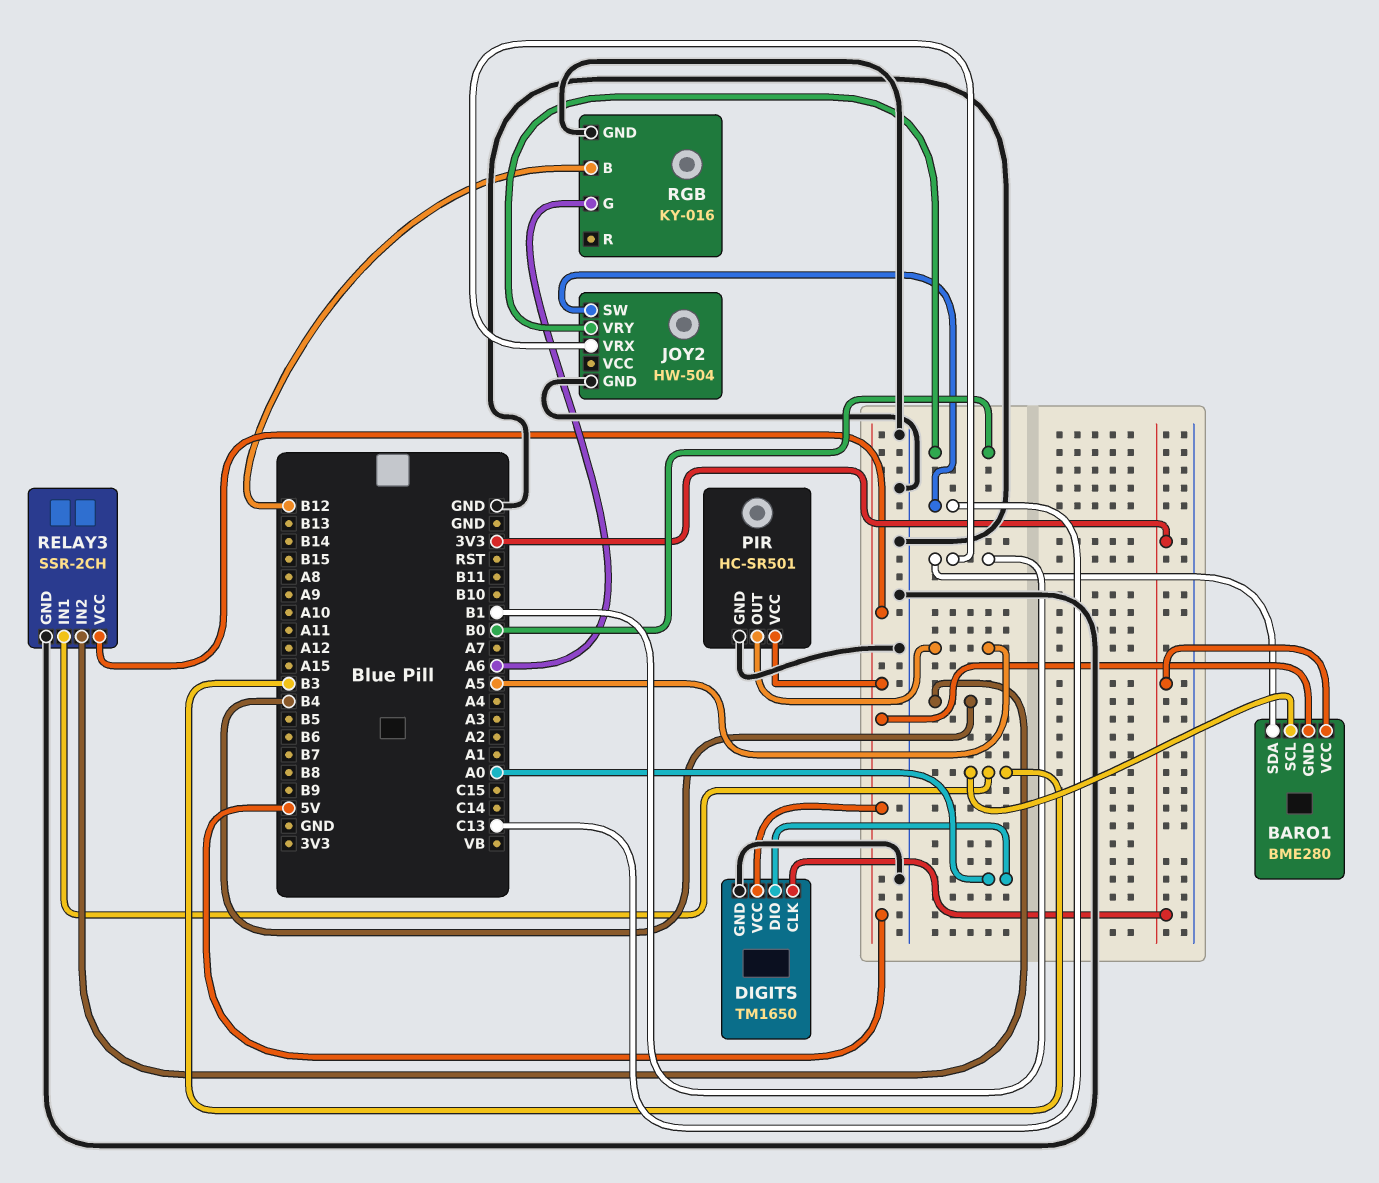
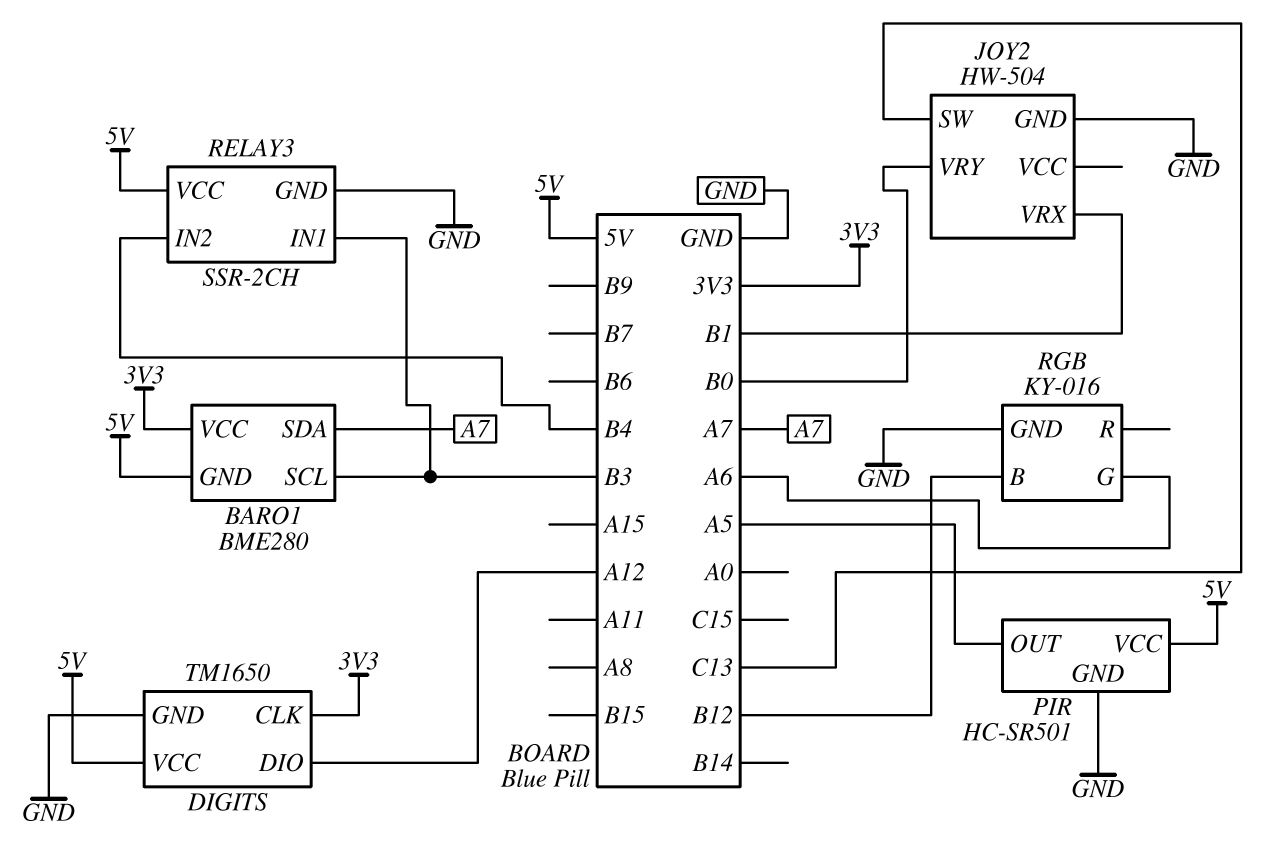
BARO1 pin SDA: B1 -> A7
DIGITS pin DIO: A0 -> A12

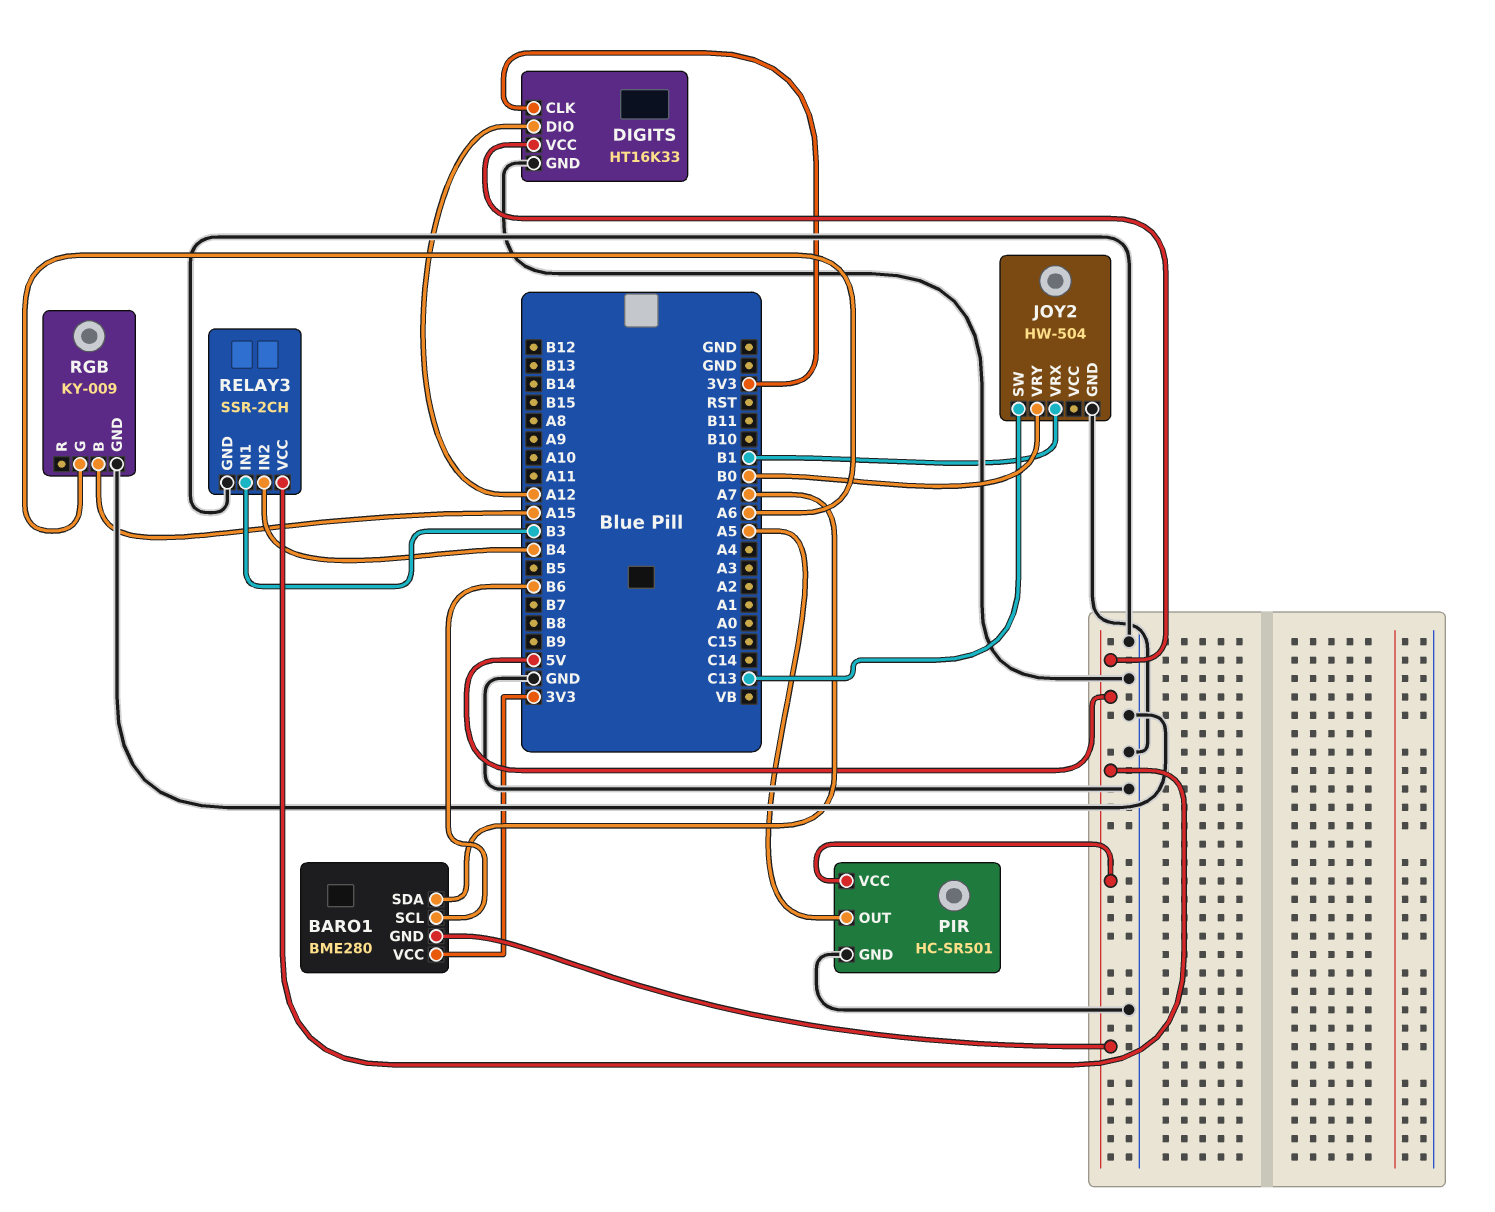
BARO1 pin SCL: B3 -> B6
DIGITS: TM1650 -> HT16K33
RGB: KY-016 -> KY-009
RGB pin B: B12 -> A15

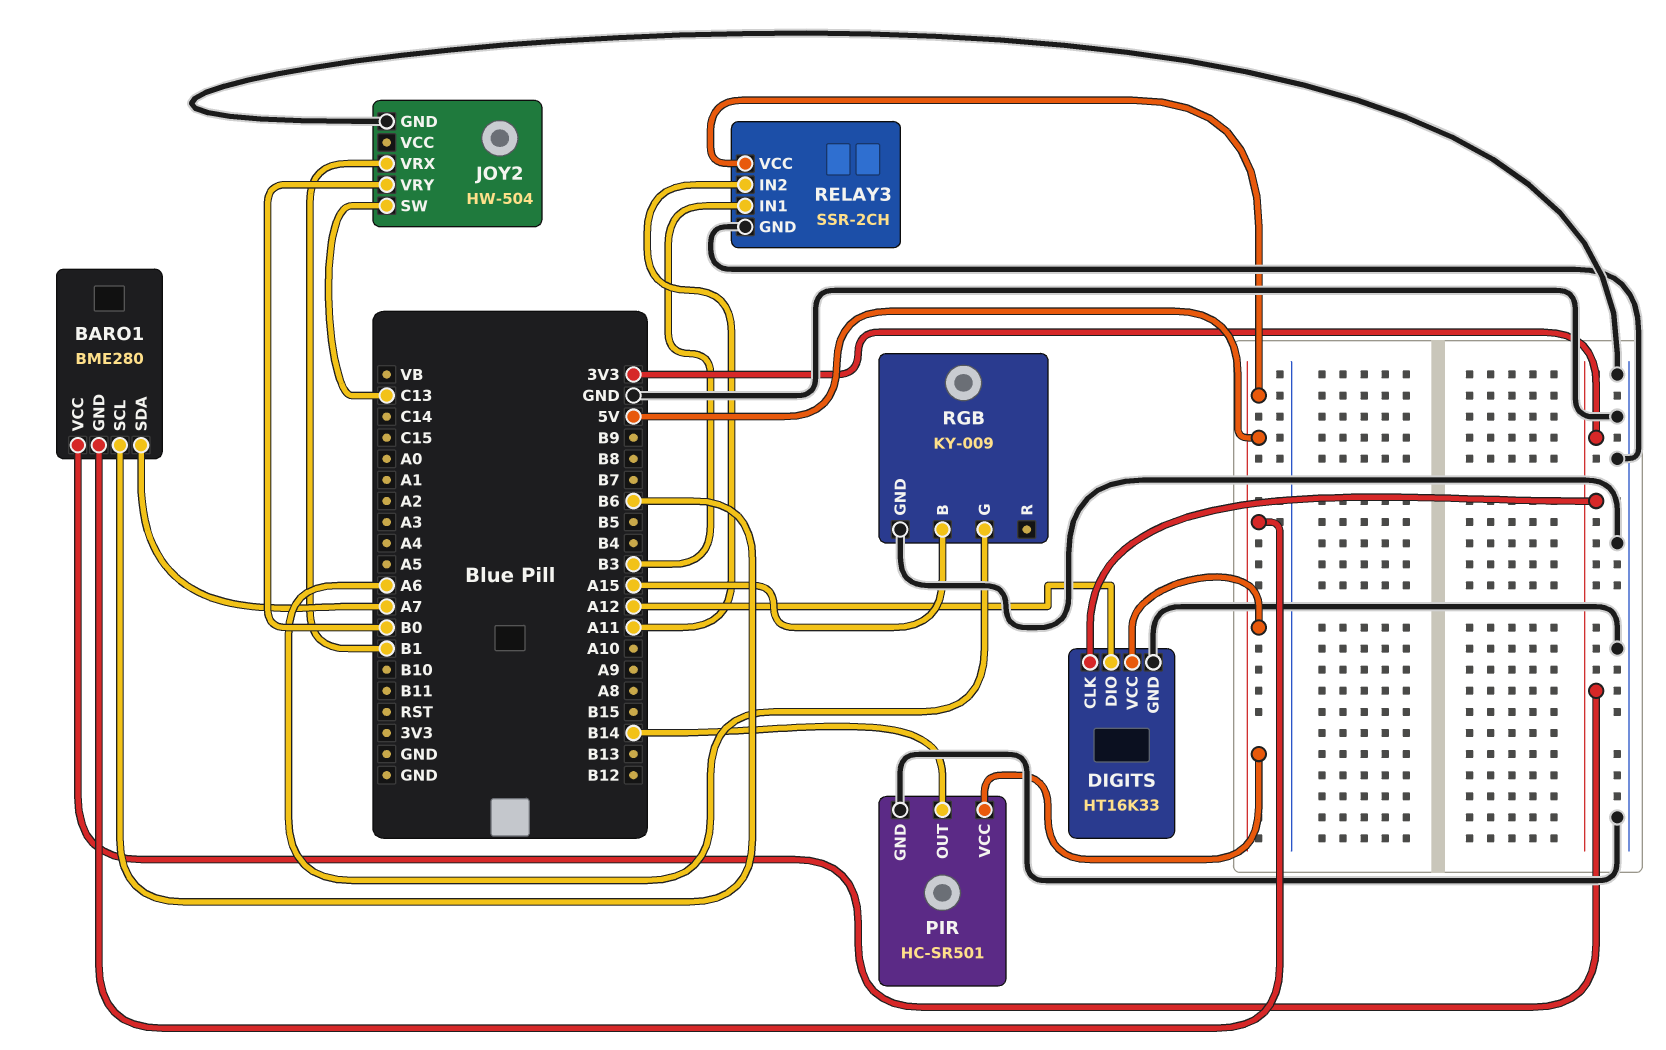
PIR pin OUT: A5 -> B14
RELAY3 pin IN2: B4 -> A11

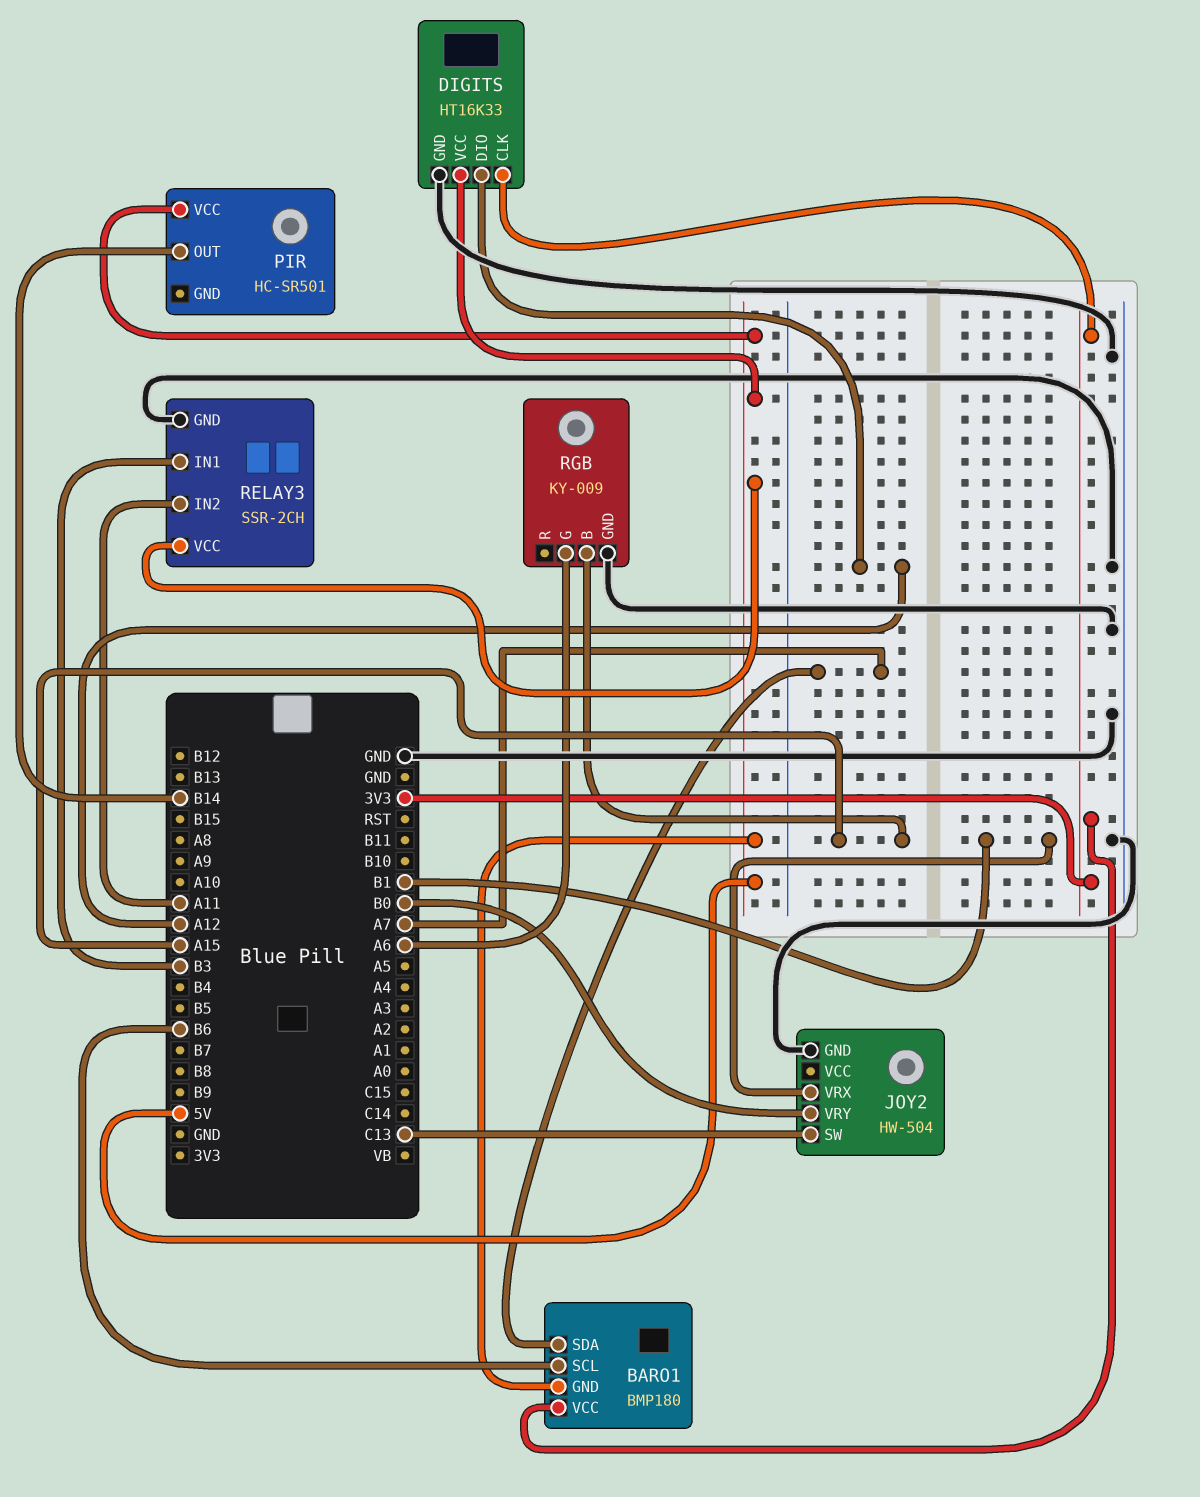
BARO1: BME280 -> BMP180
PIR pin GND: GND -> none

